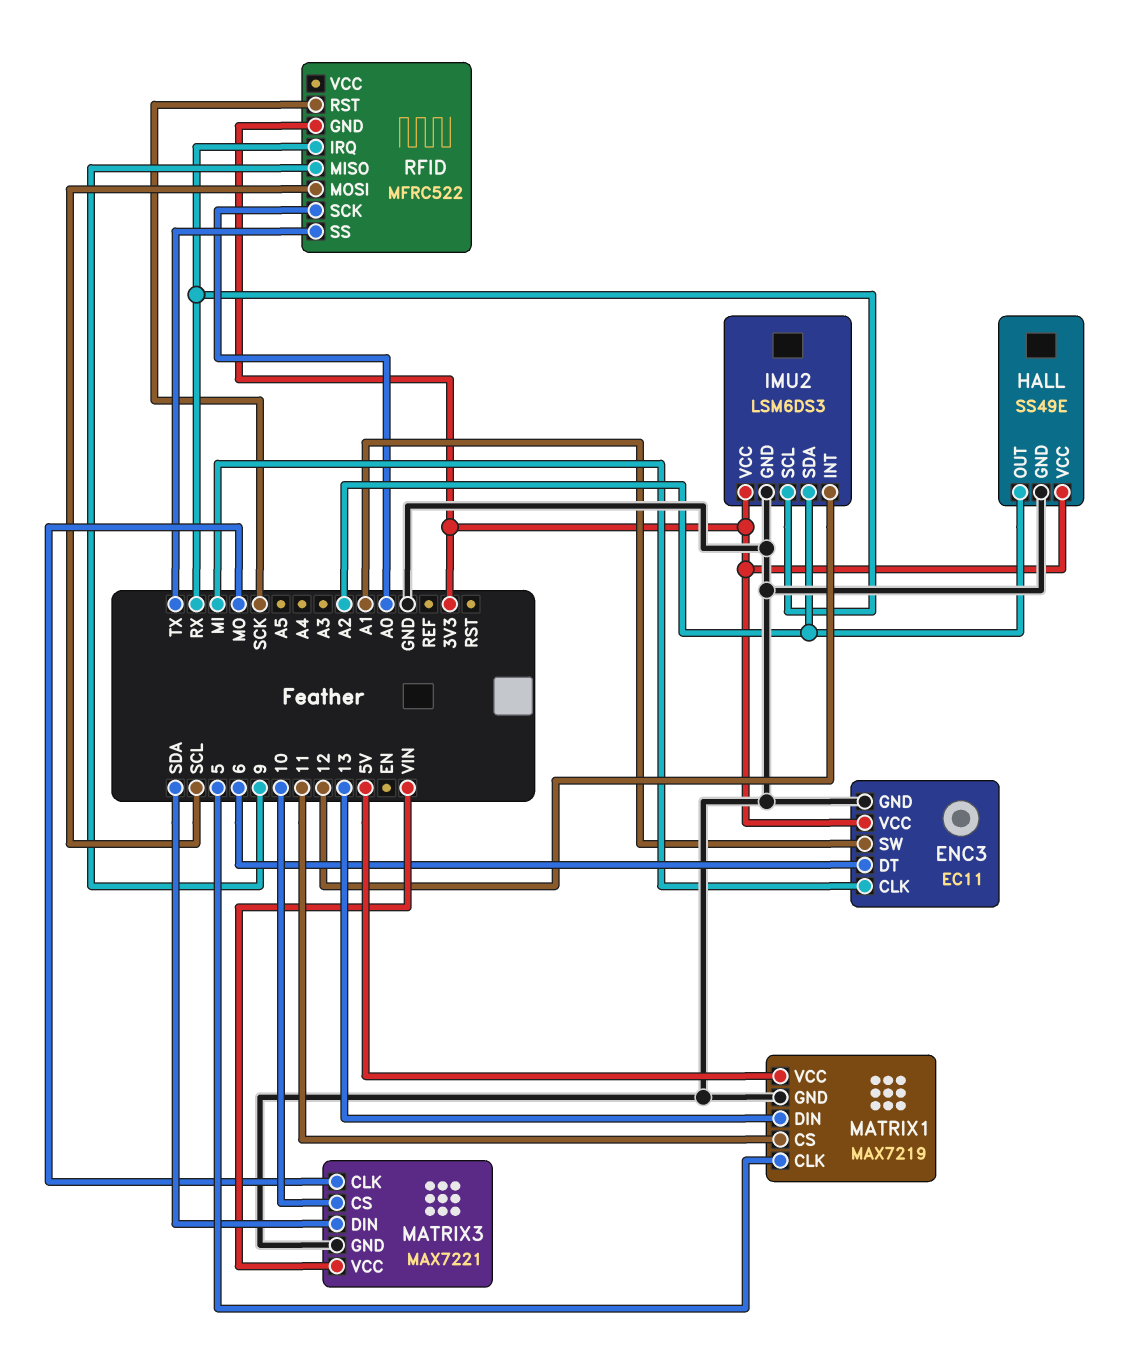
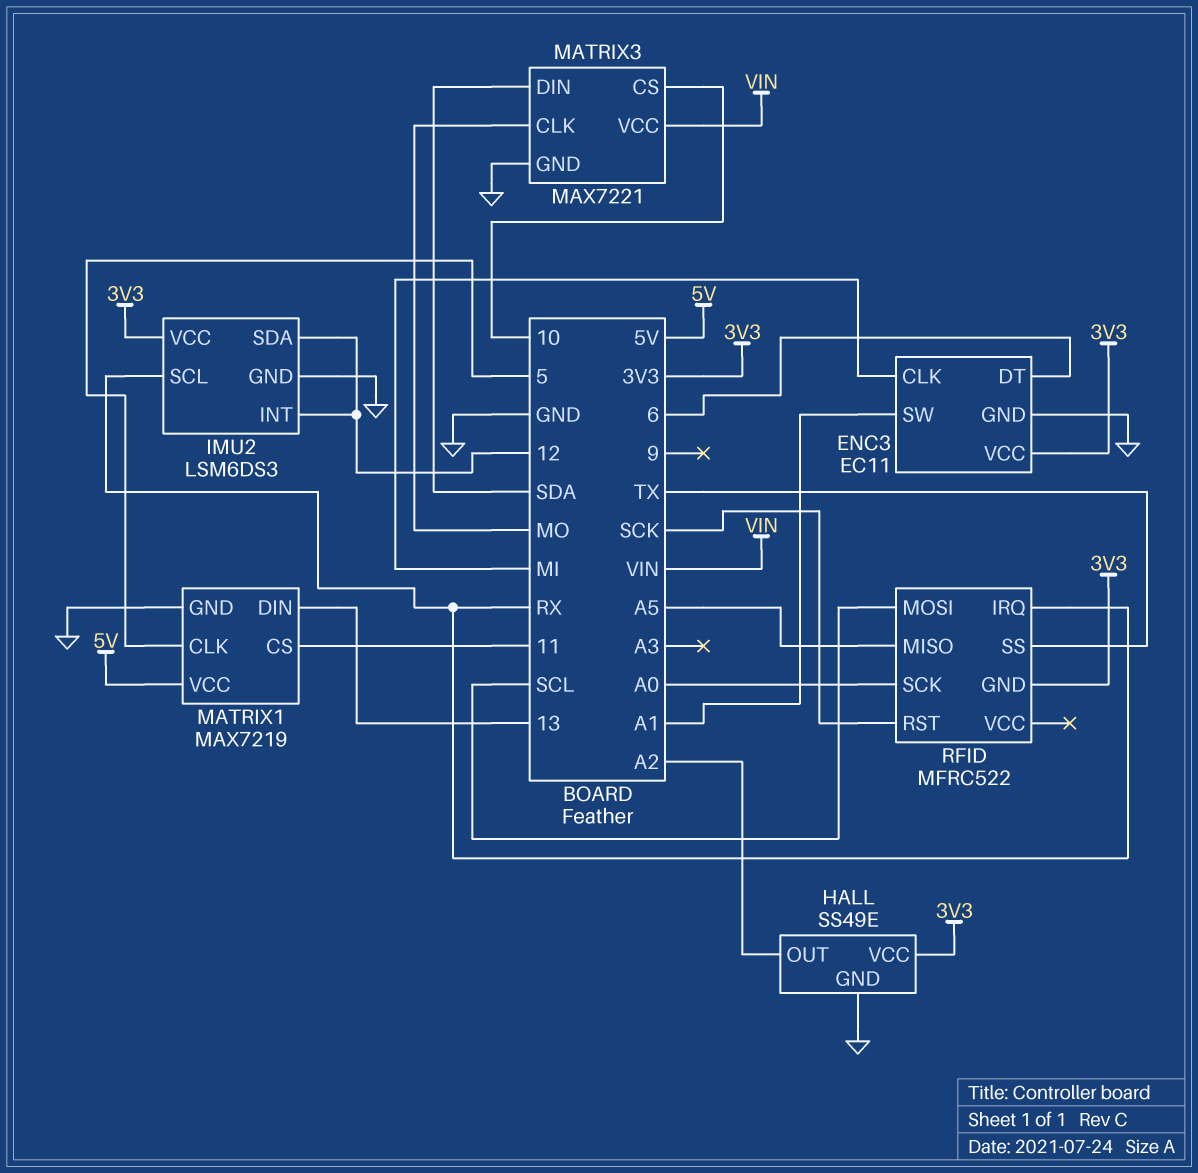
IMU2 pin SDA: A2 -> 12
RFID pin MISO: 9 -> A5

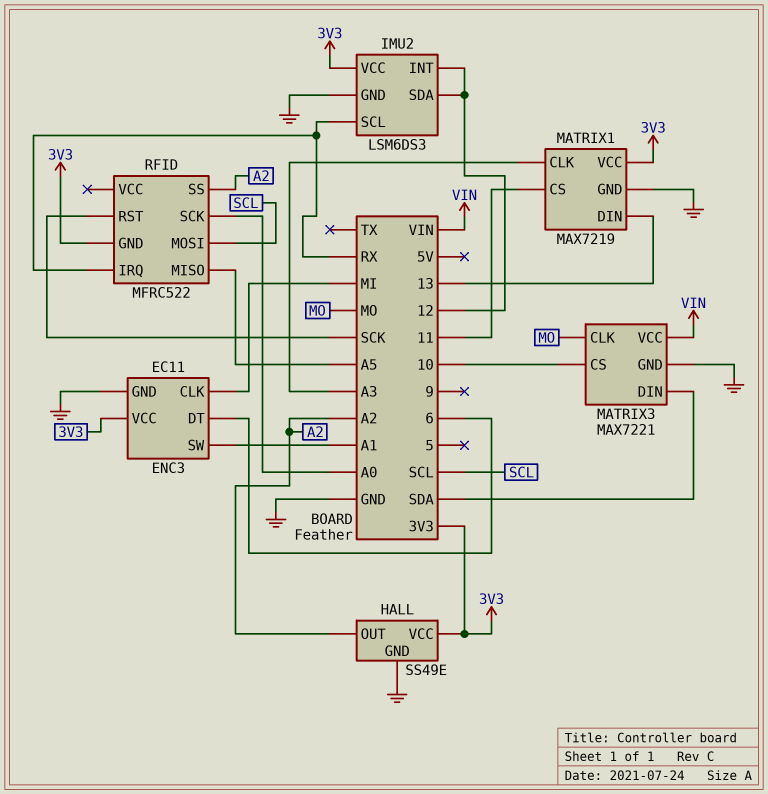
MATRIX1 pin CLK: 5 -> A3
MATRIX1 pin VCC: 5V -> 3V3
RFID pin SS: TX -> A2

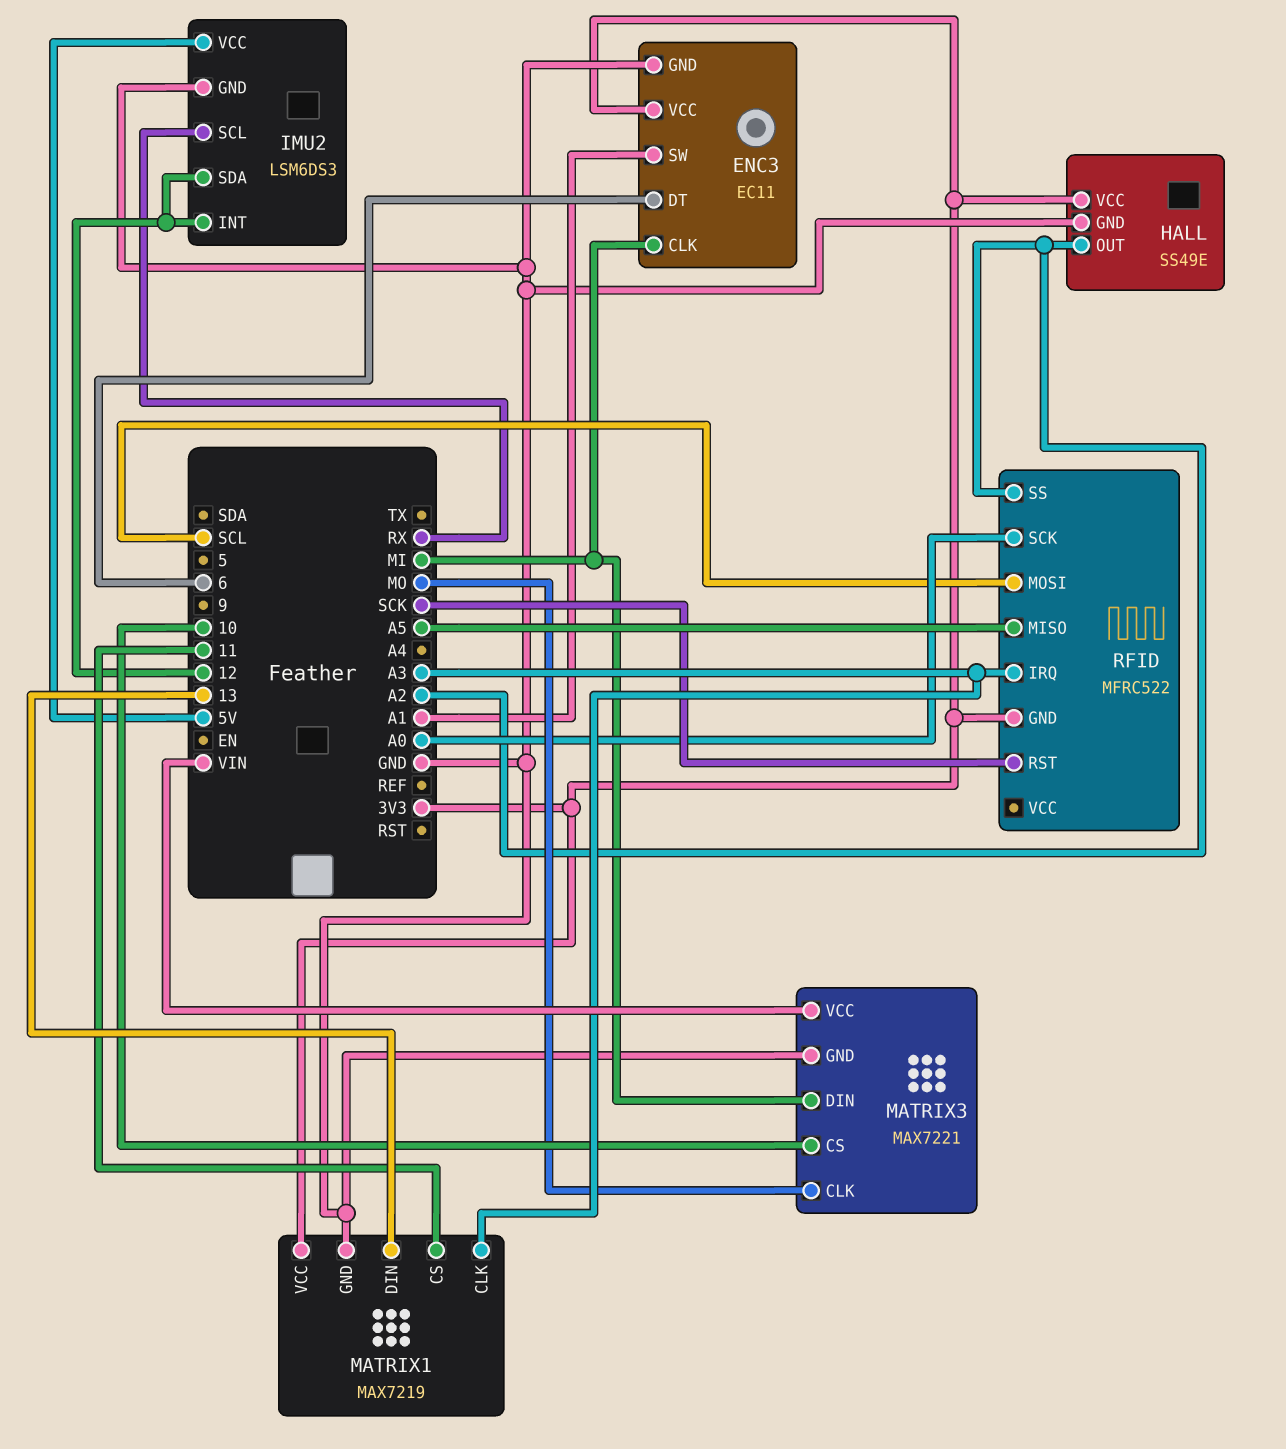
IMU2 pin VCC: 3V3 -> 5V
MATRIX3 pin DIN: SDA -> MI
RFID pin IRQ: RX -> A3

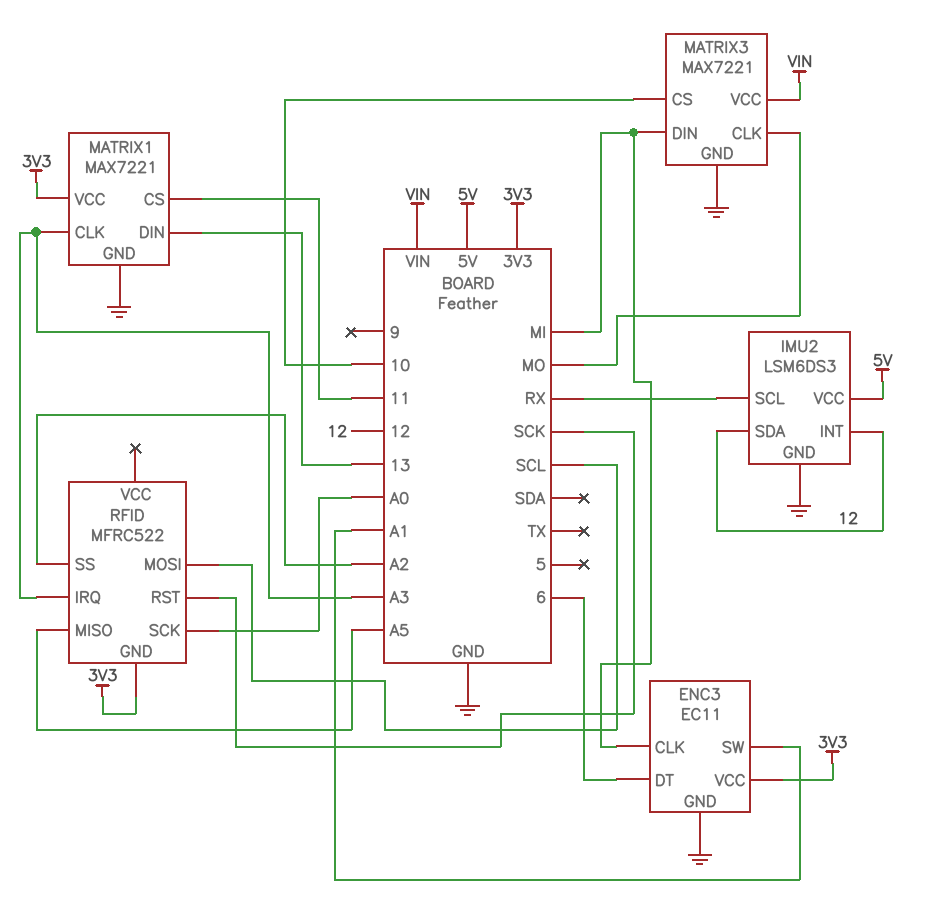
HALL: SS49E -> none
HALL pin GND: GND -> none
HALL pin OUT: A2 -> none
HALL pin VCC: 3V3 -> none
MATRIX1: MAX7219 -> MAX7221

